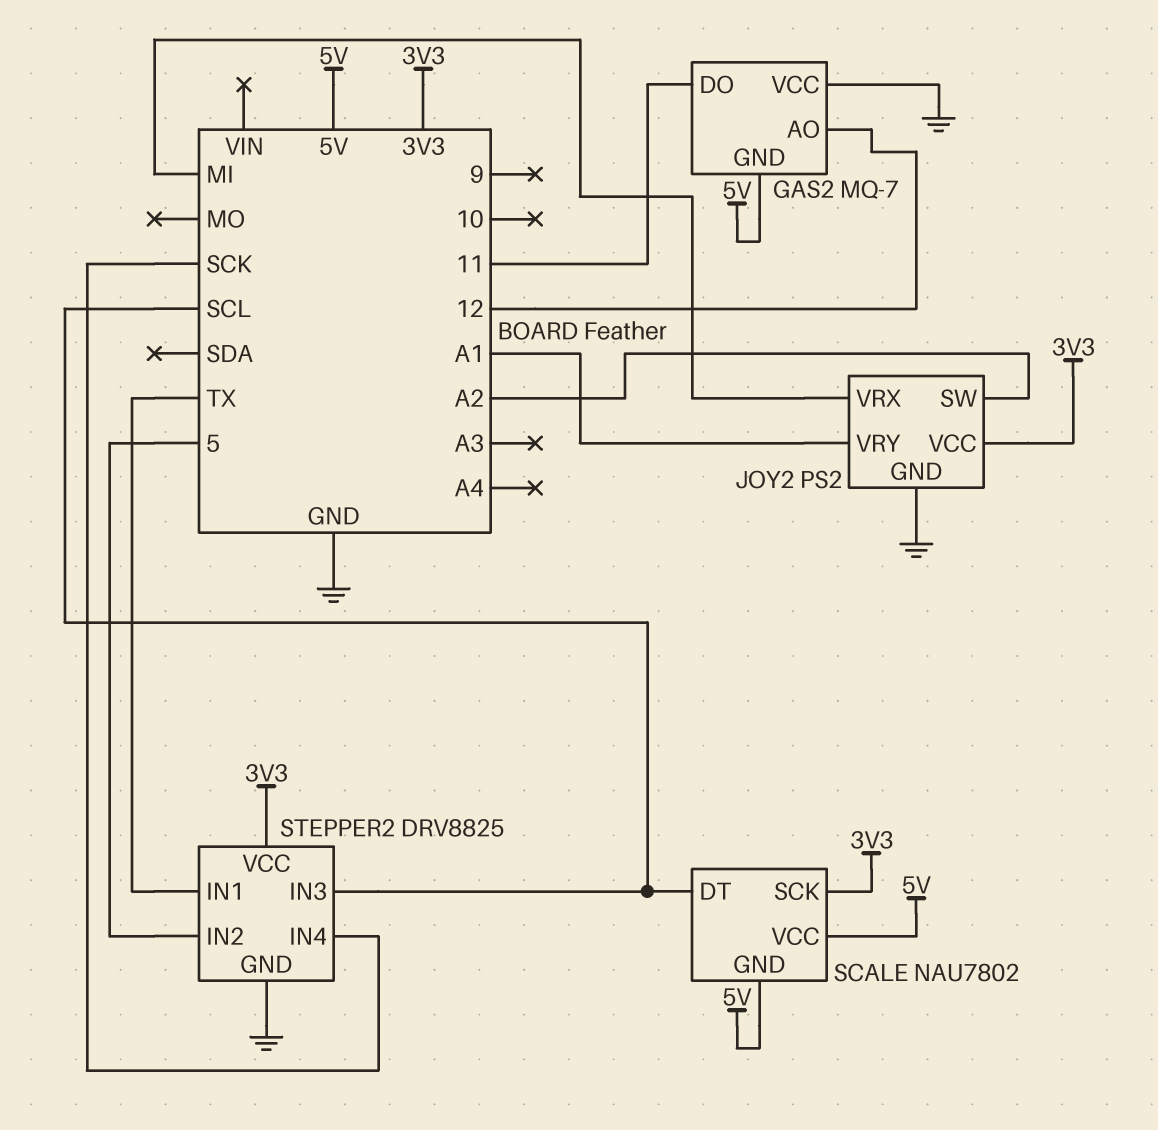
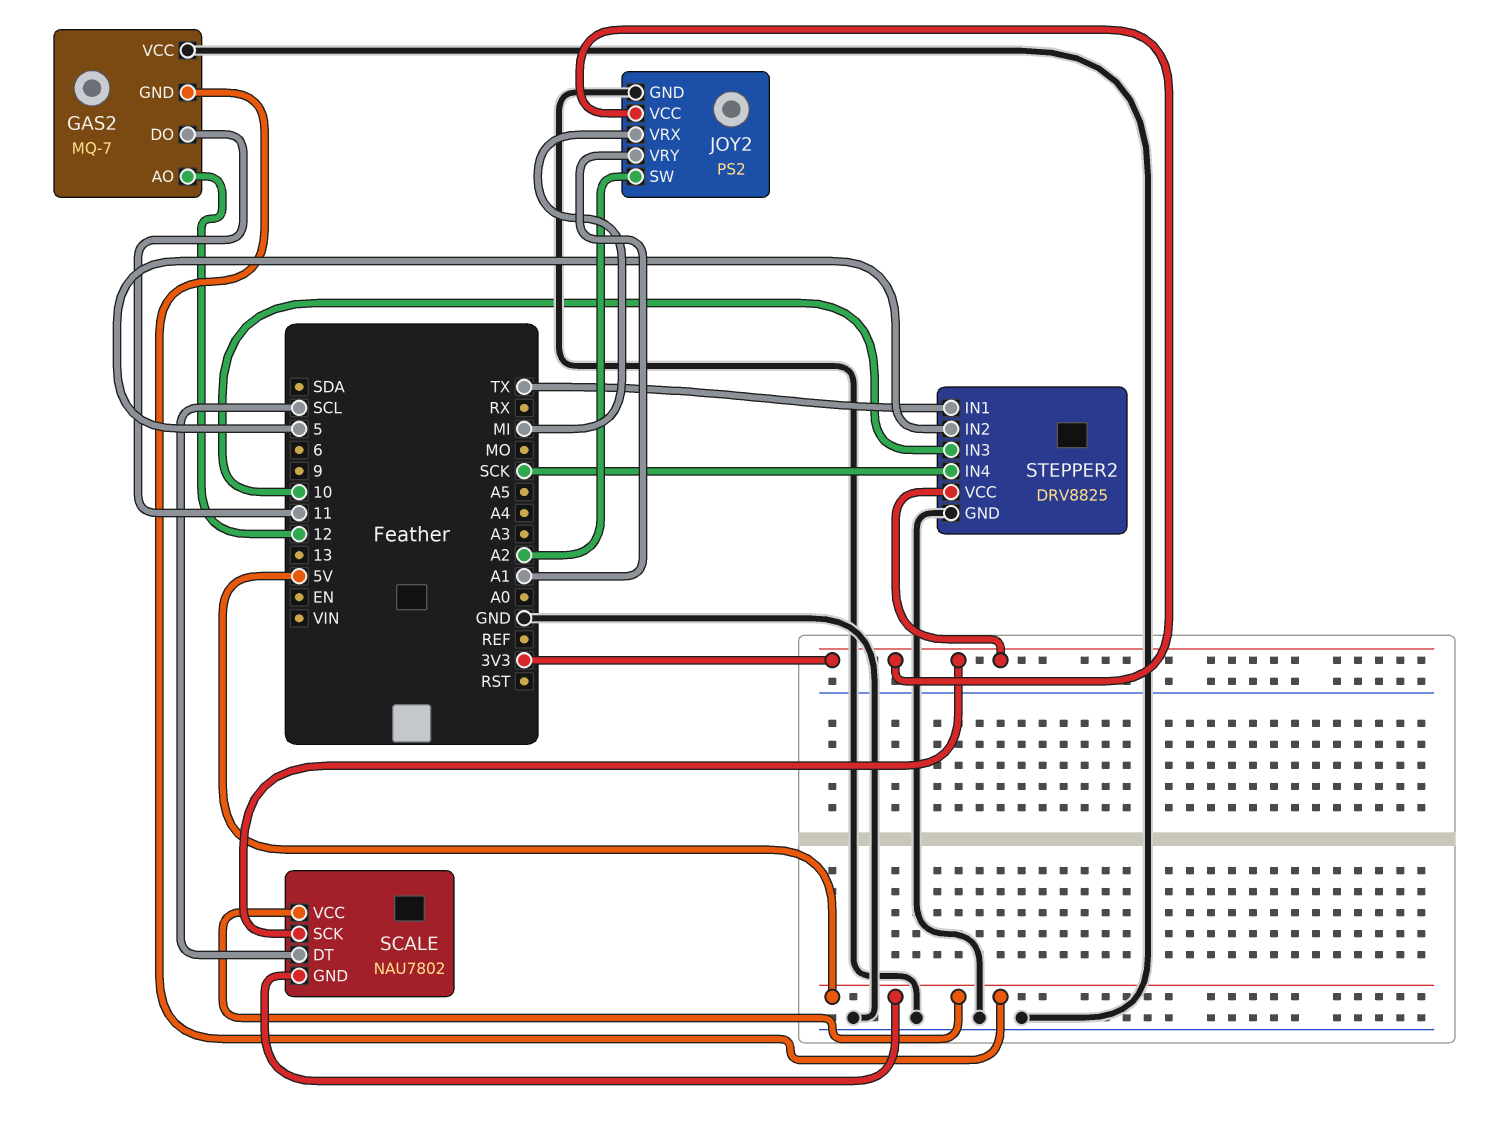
STEPPER2 pin IN3: SCL -> 10

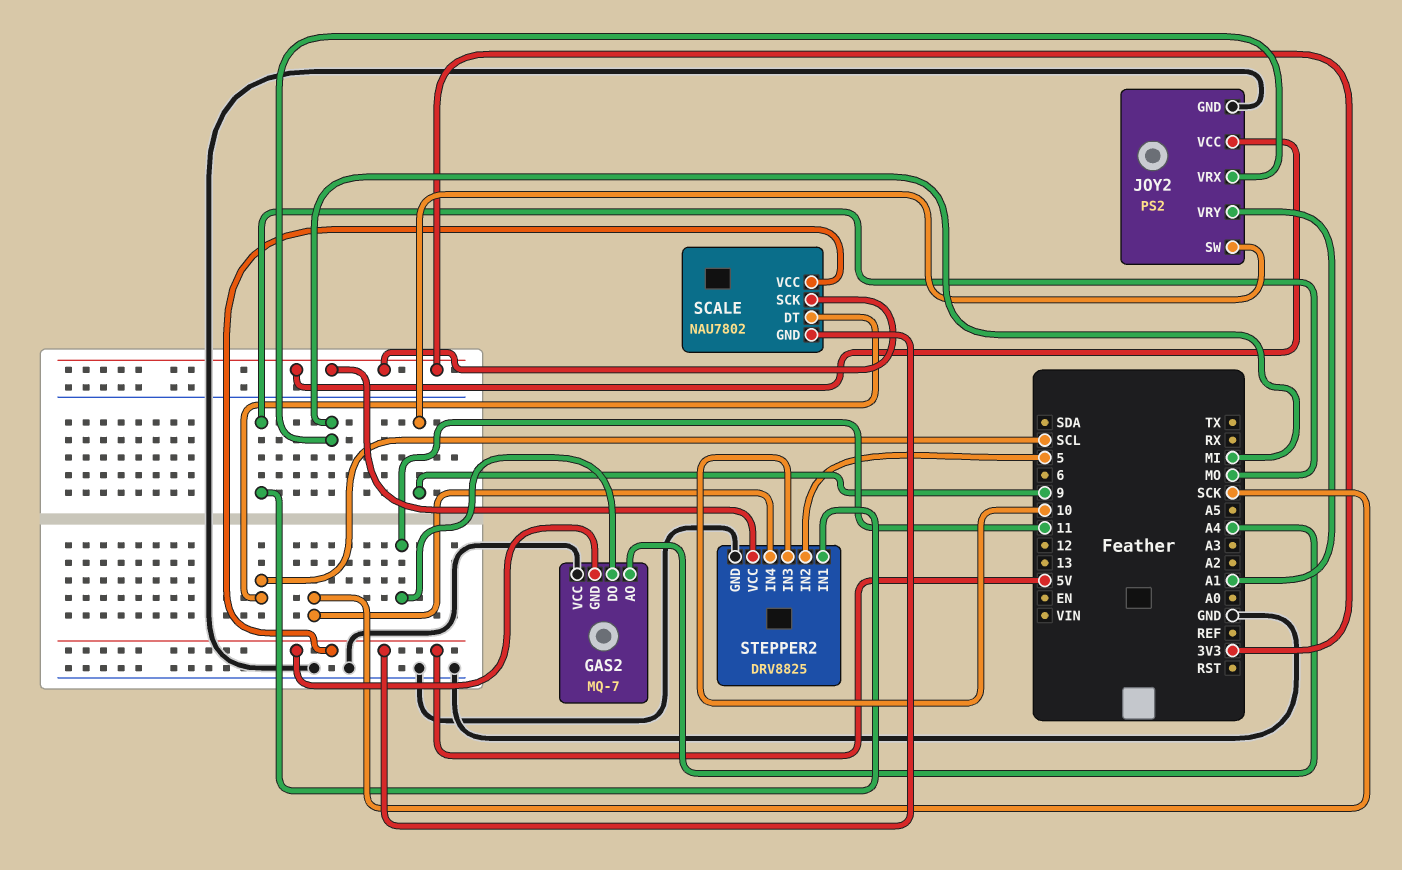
GAS2 pin AO: 12 -> A4
JOY2 pin SW: A2 -> 9
STEPPER2 pin IN1: TX -> MO

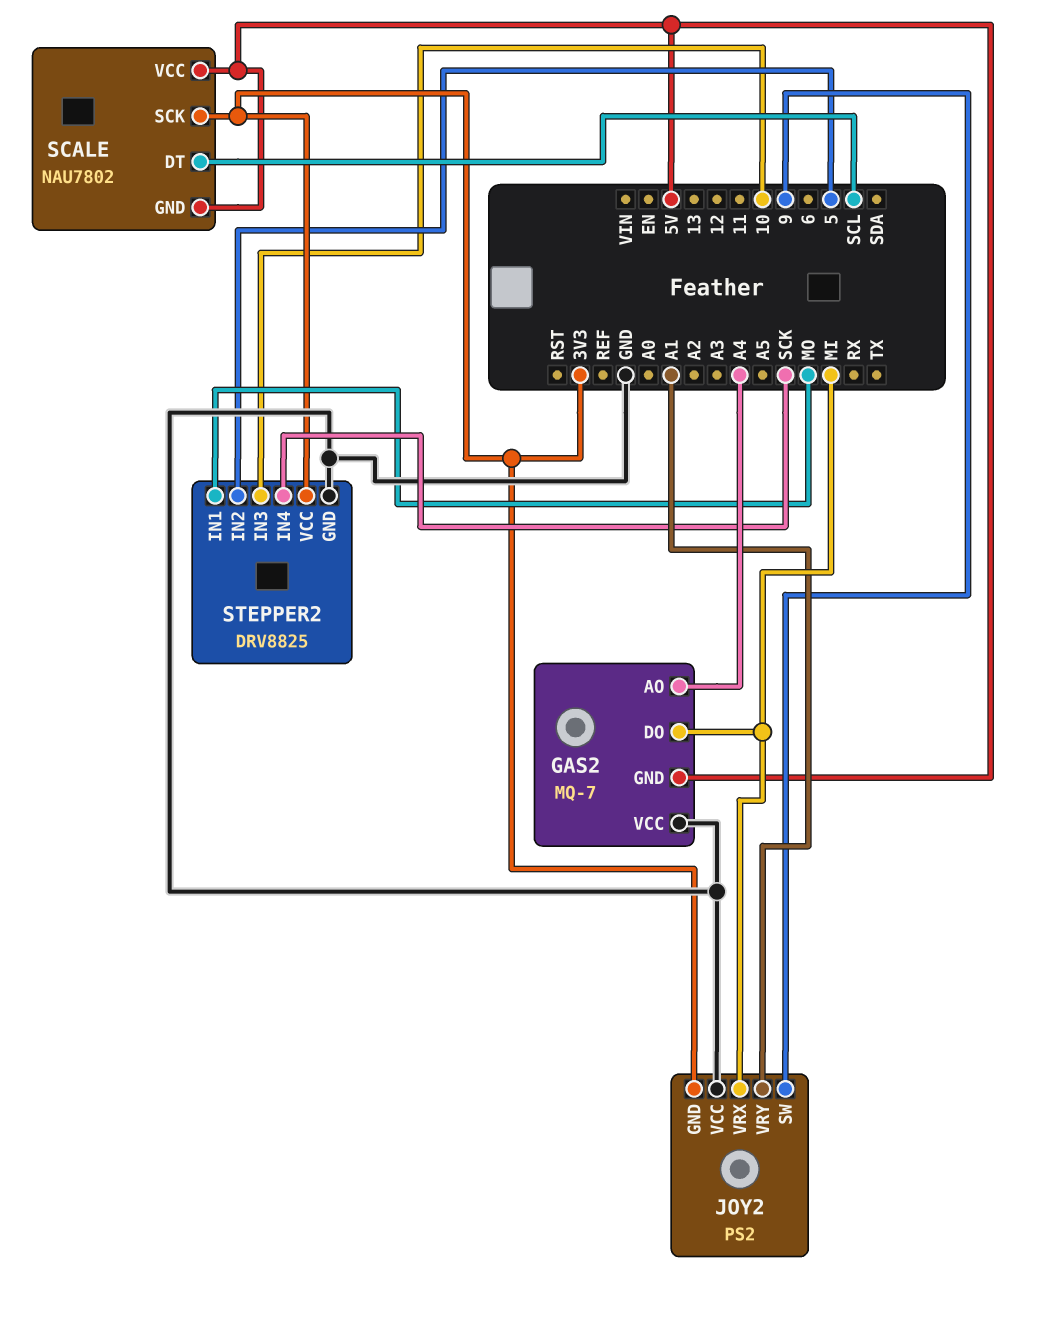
GAS2 pin DO: 11 -> MI
JOY2 pin GND: GND -> 3V3
JOY2 pin VCC: 3V3 -> GND

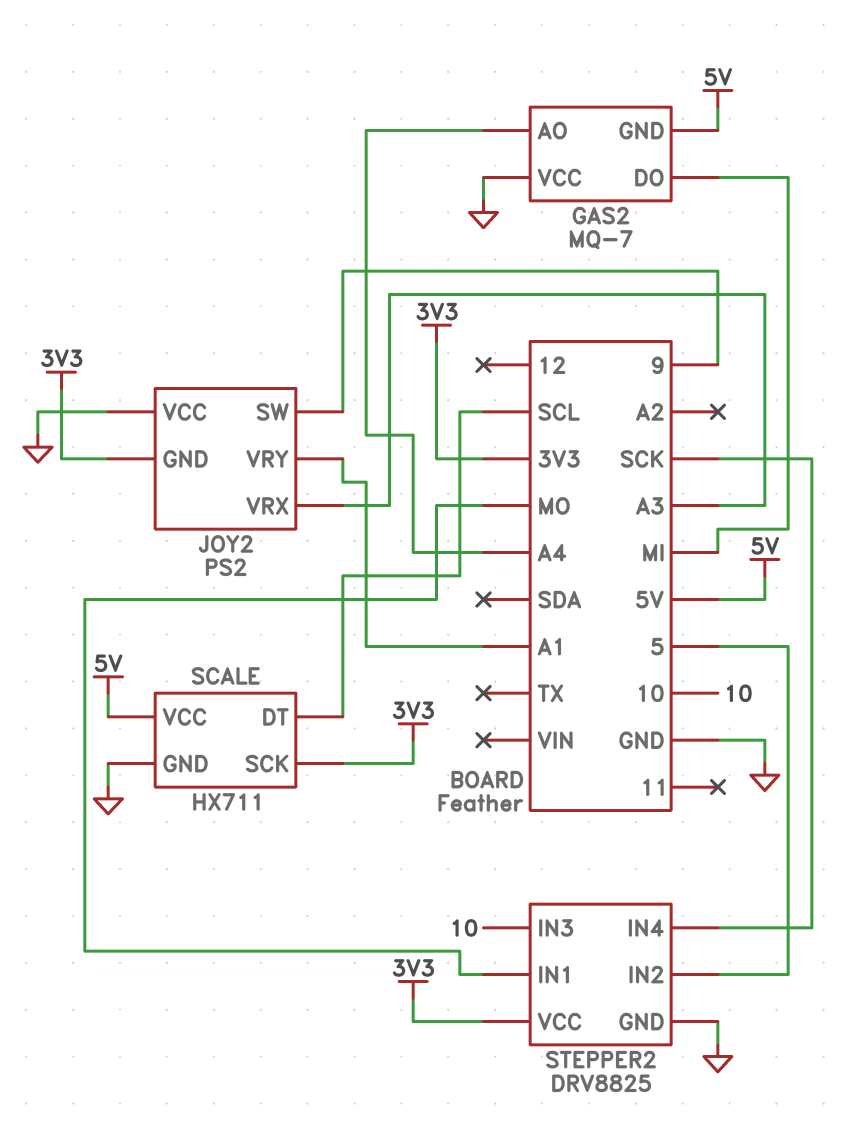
JOY2 pin VRX: MI -> A3
SCALE: NAU7802 -> HX711
SCALE pin GND: 5V -> GND

